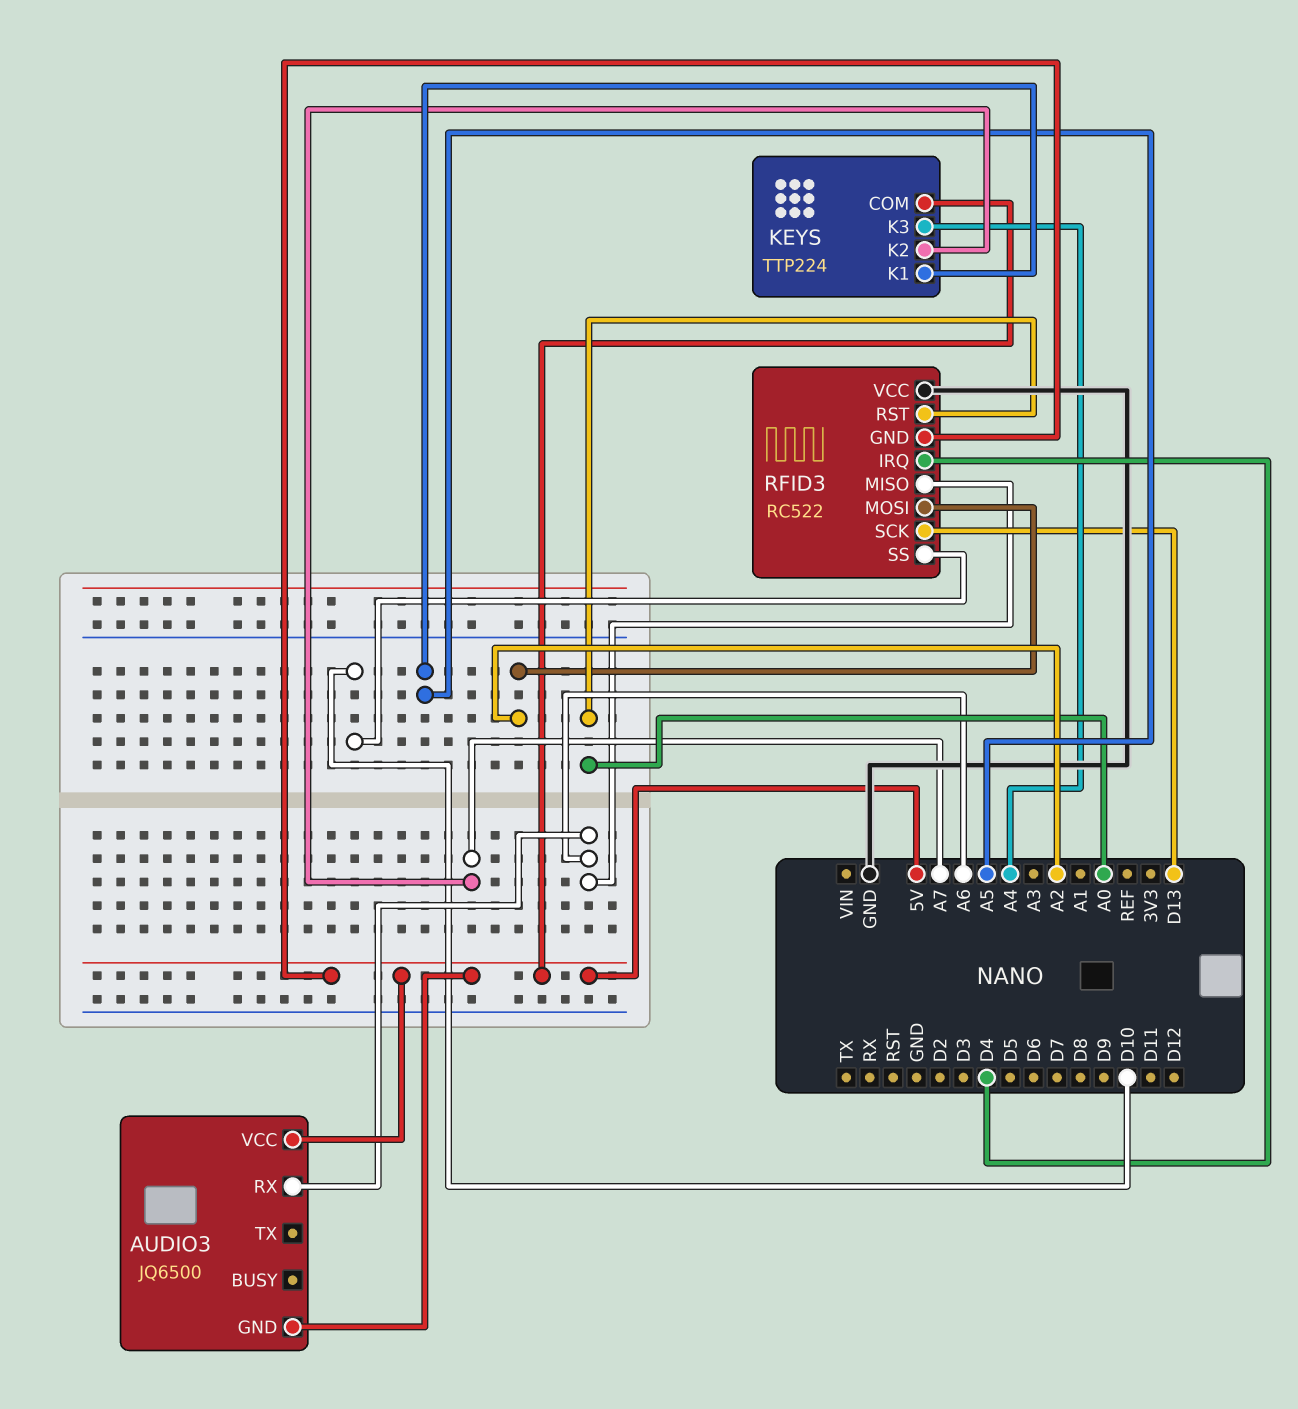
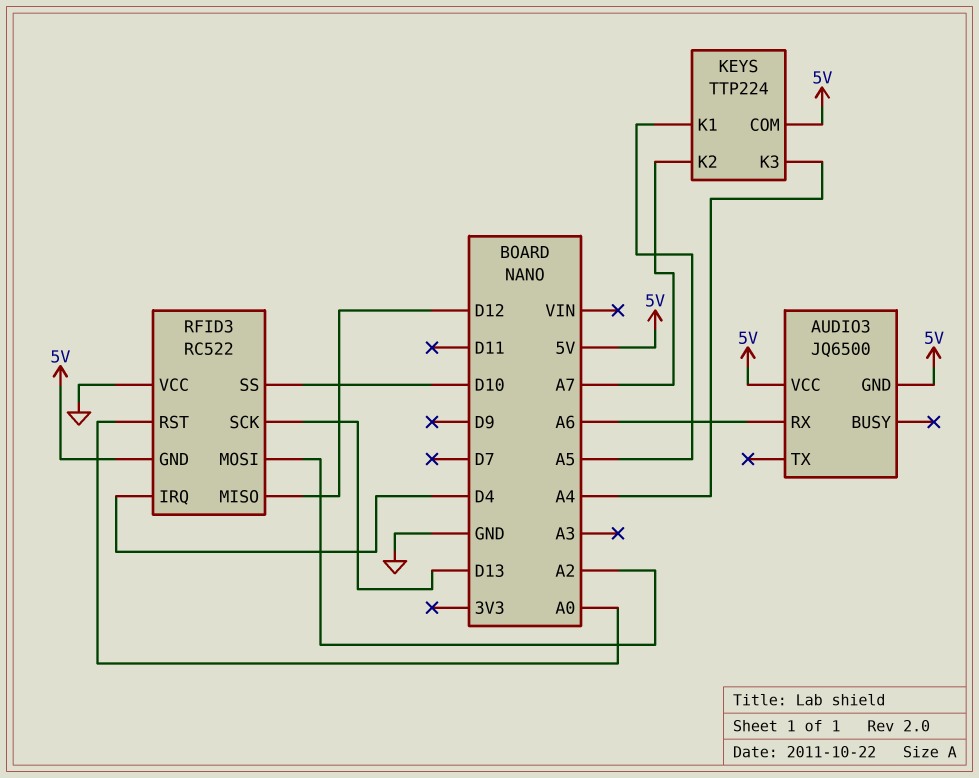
RFID3 pin MISO: A6 -> D12

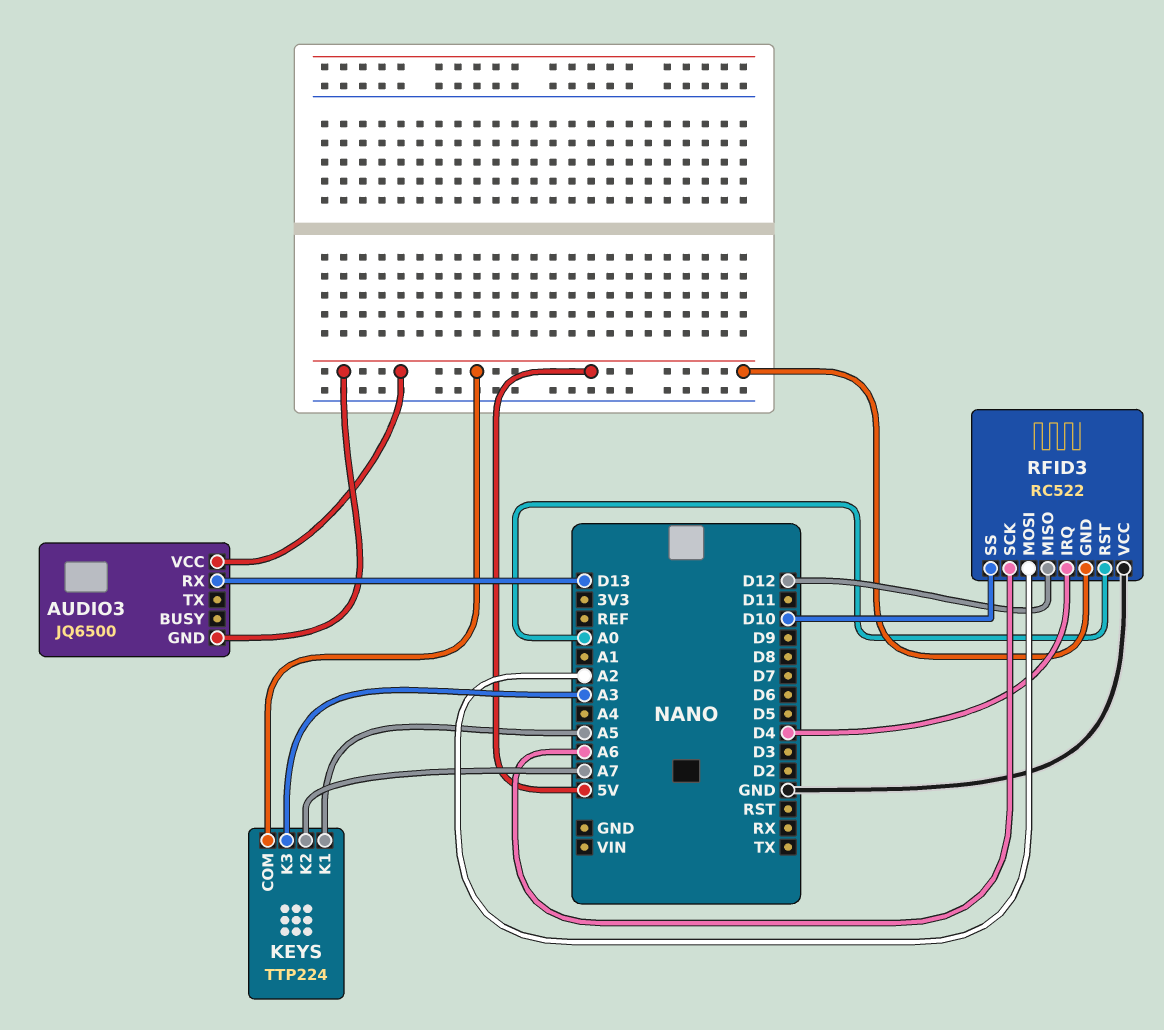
AUDIO3 pin RX: A6 -> D13
KEYS pin K3: A4 -> A3
RFID3 pin SCK: D13 -> A6

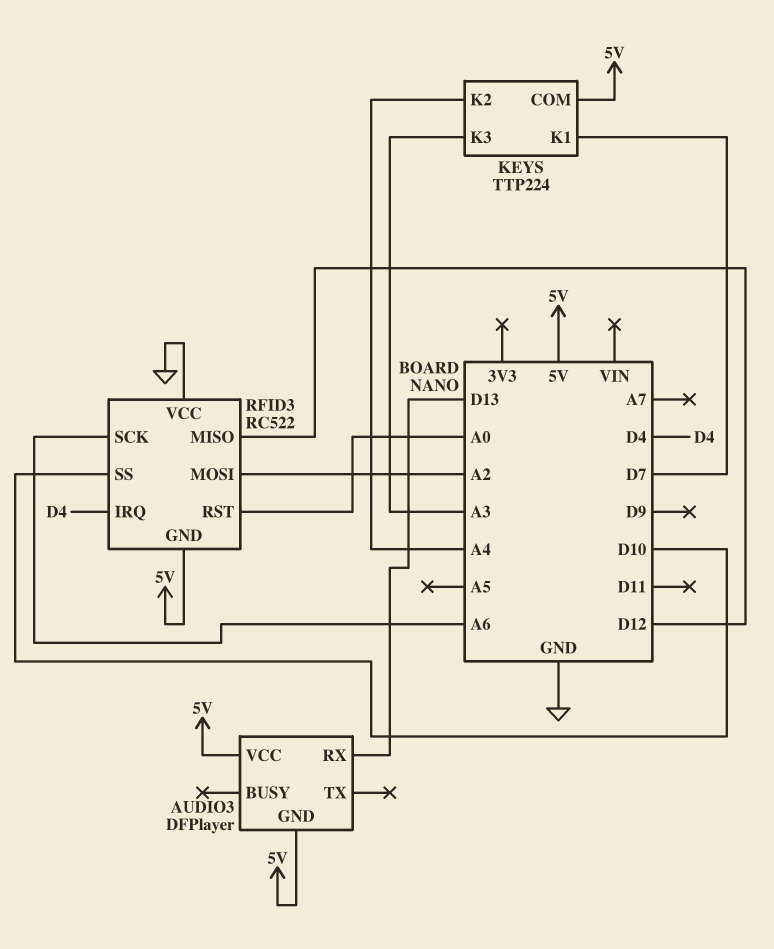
AUDIO3: JQ6500 -> DFPlayer
KEYS pin K1: A5 -> D7
KEYS pin K2: A7 -> A4

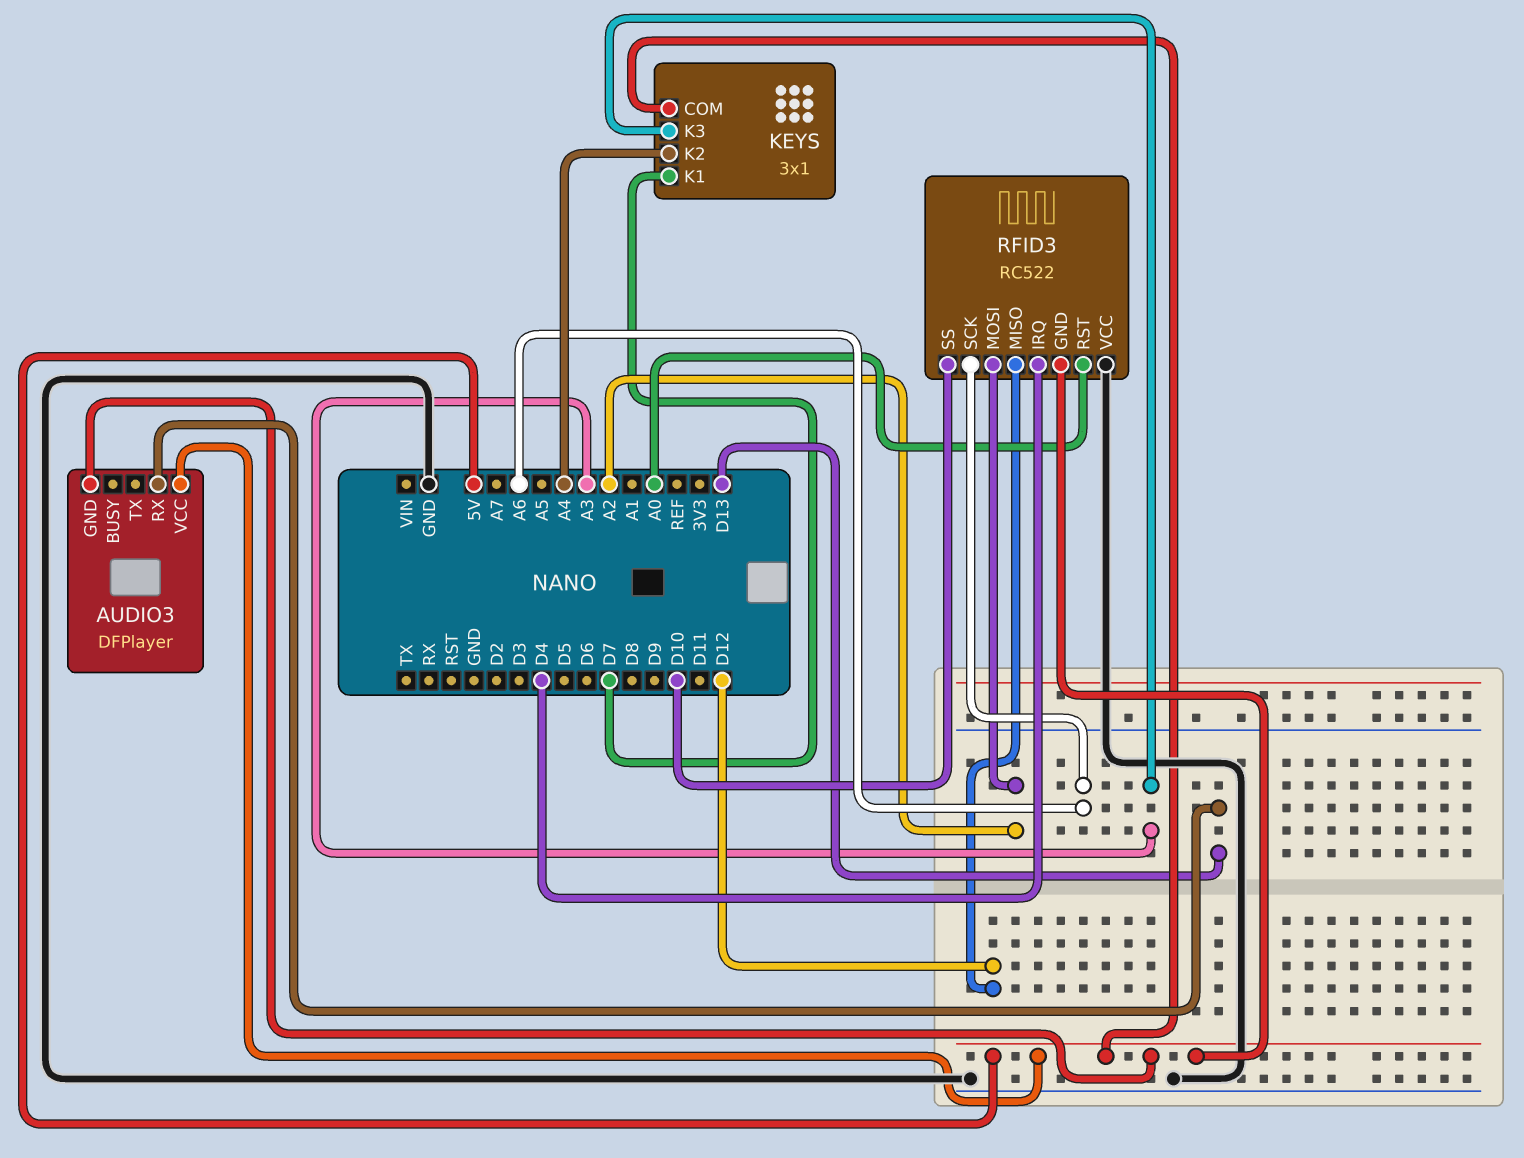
KEYS: TTP224 -> 3x1

